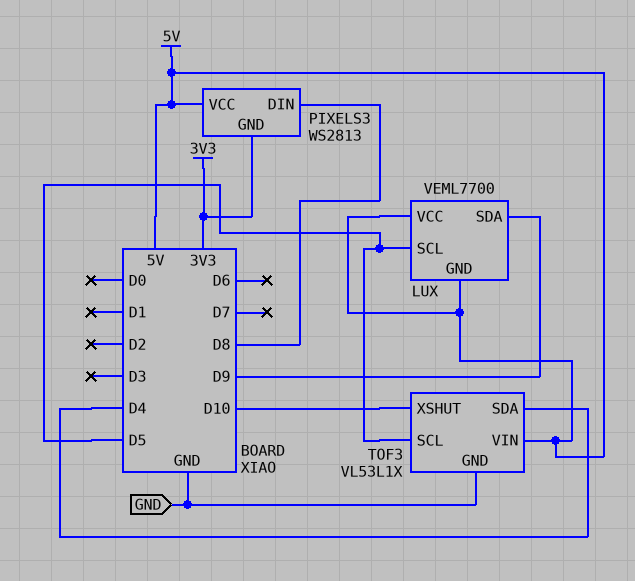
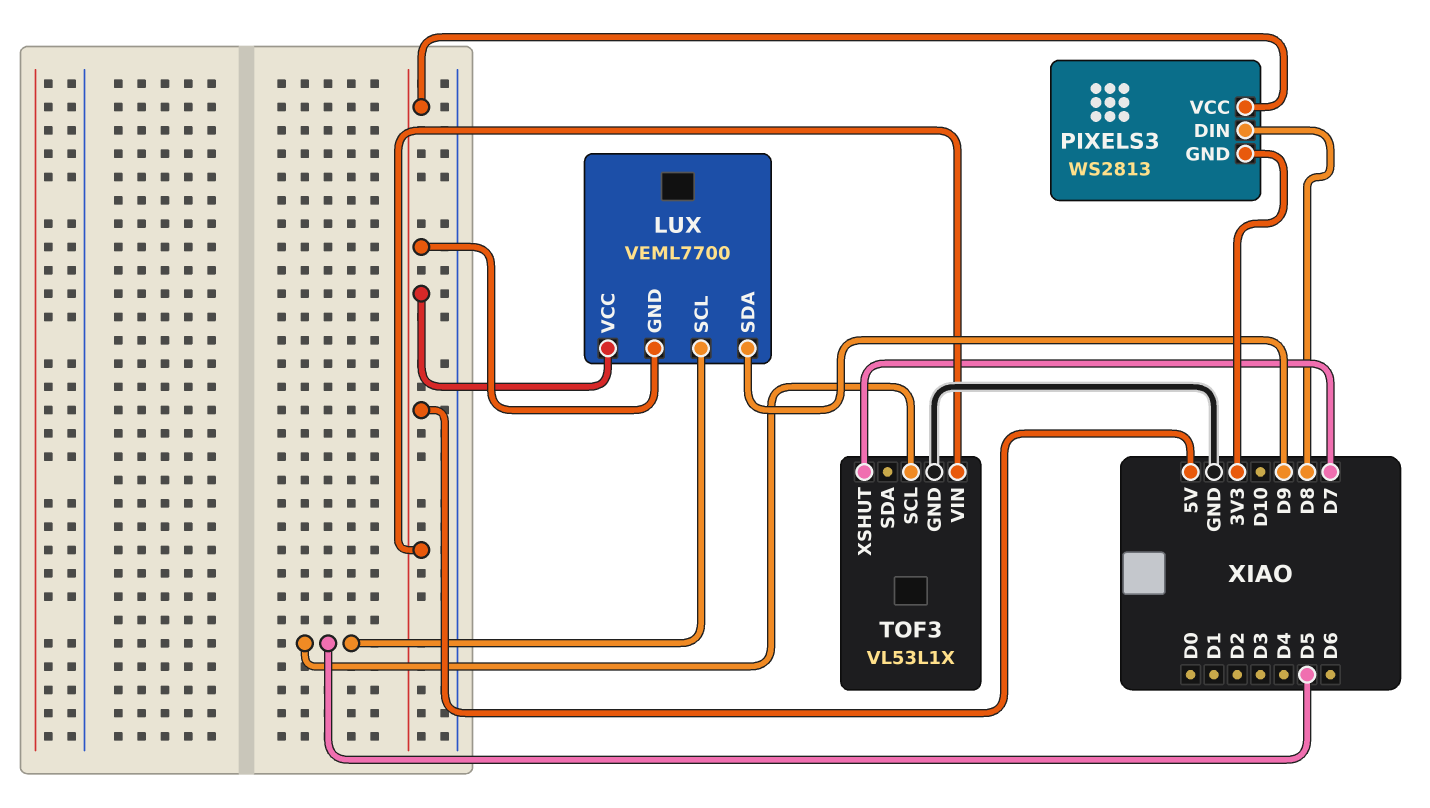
TOF3 pin SDA: D4 -> none
TOF3 pin XSHUT: D10 -> D7

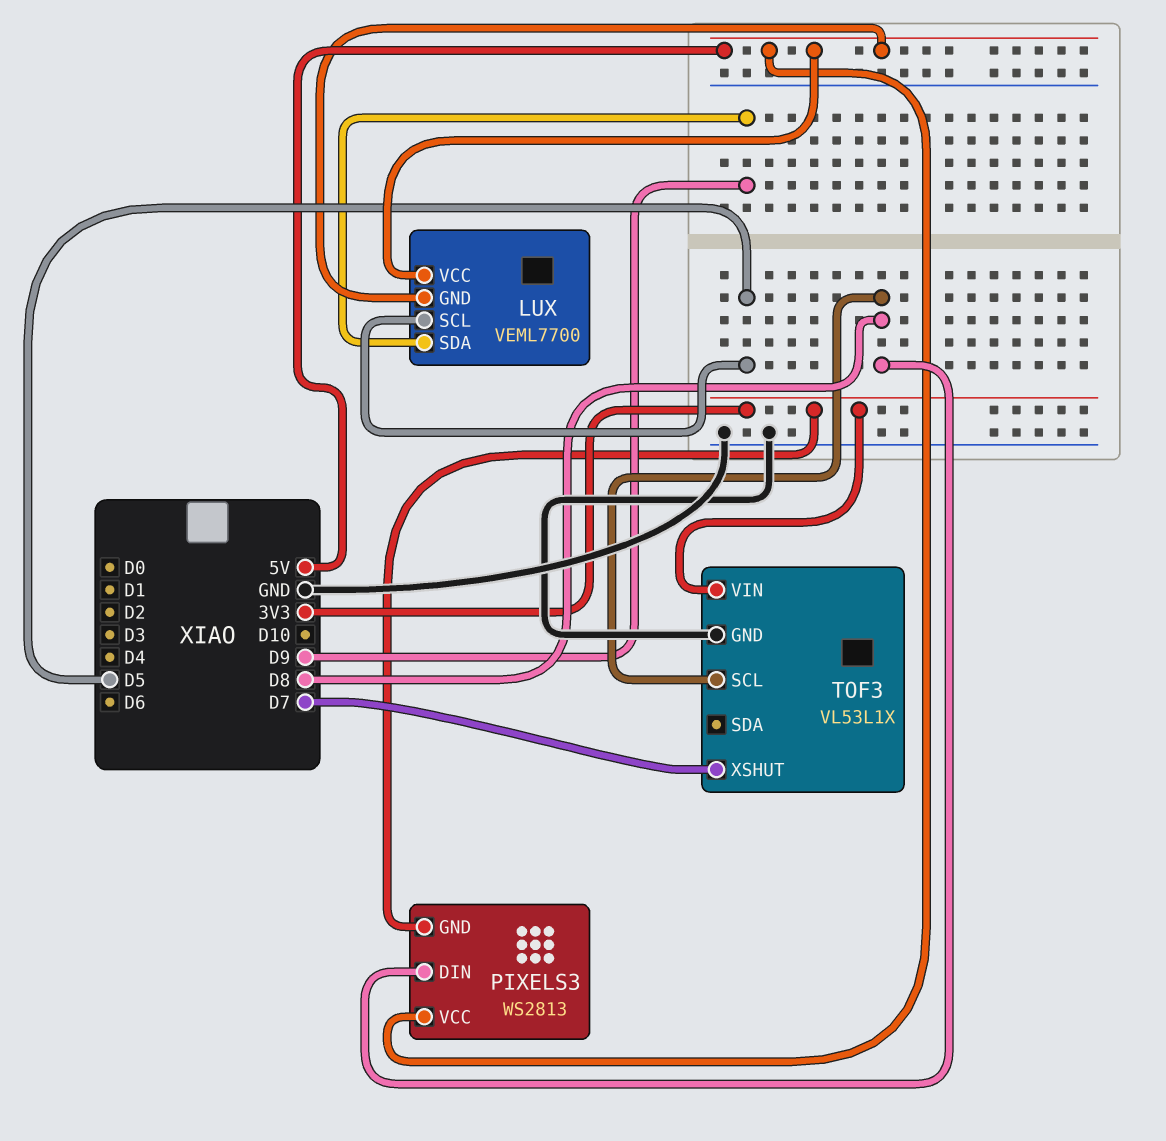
TOF3 pin SCL: D5 -> D8
TOF3 pin VIN: 5V -> 3V3

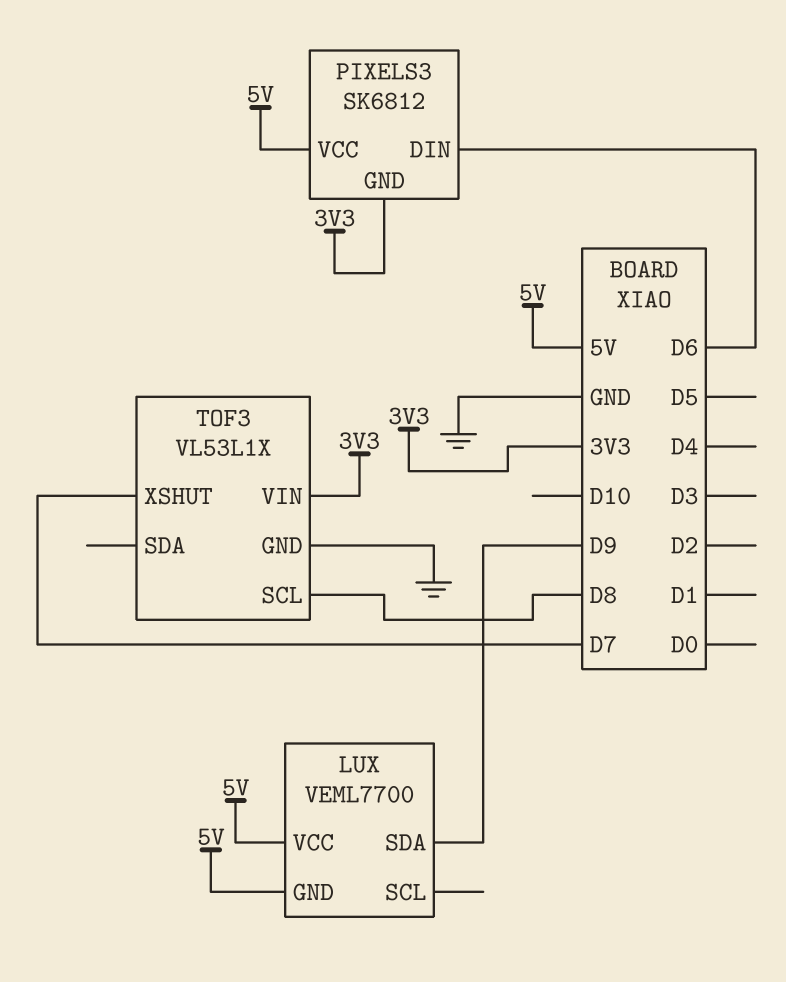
LUX pin SCL: D5 -> none
PIXELS3: WS2813 -> SK6812
PIXELS3 pin DIN: D8 -> D6

